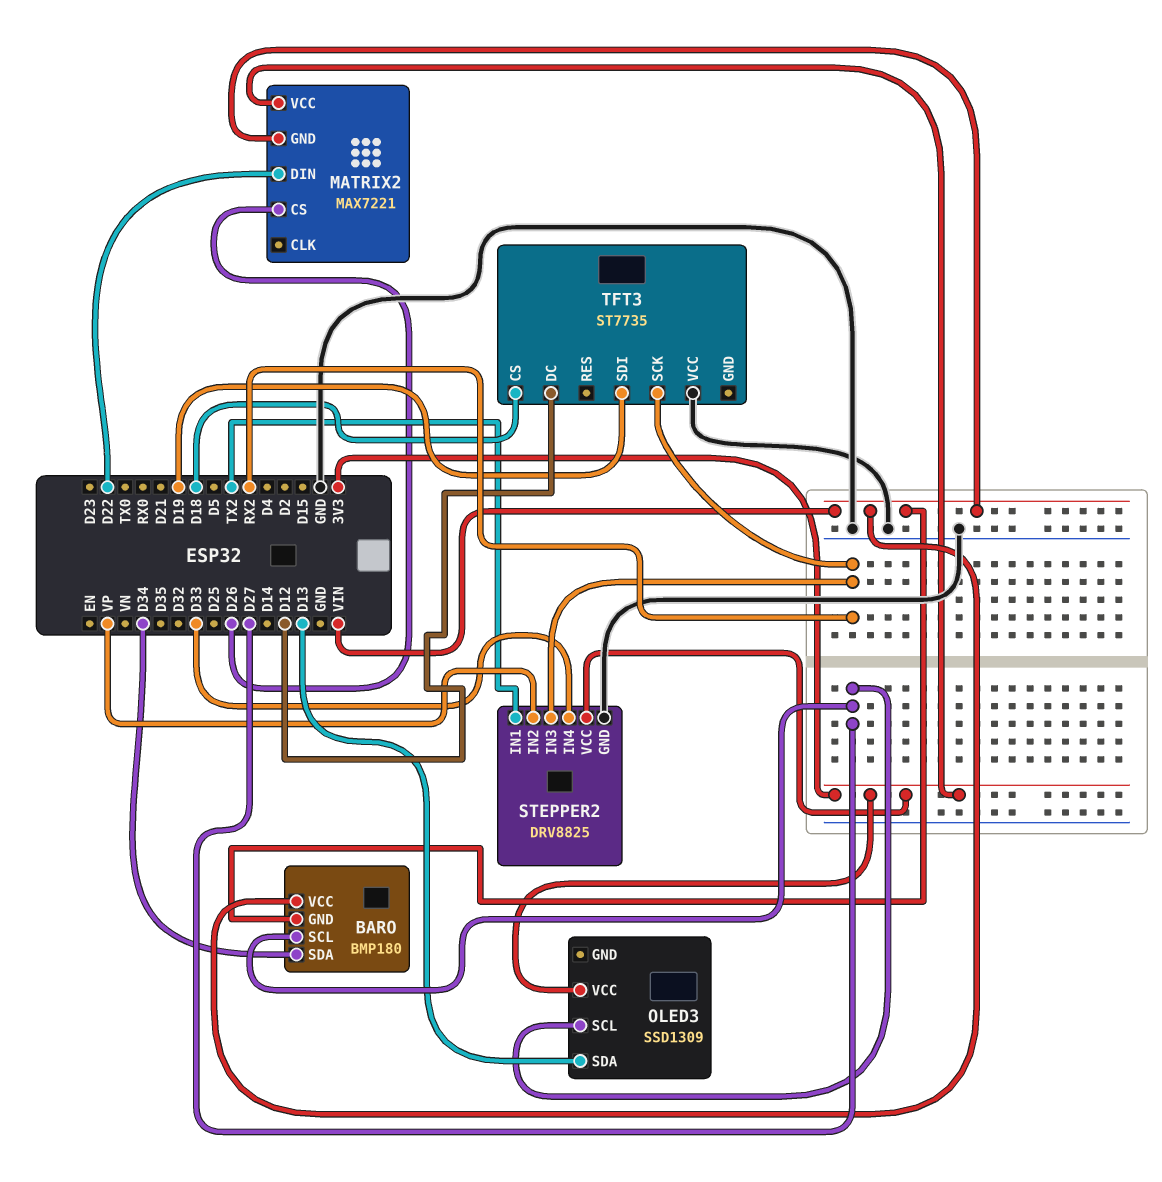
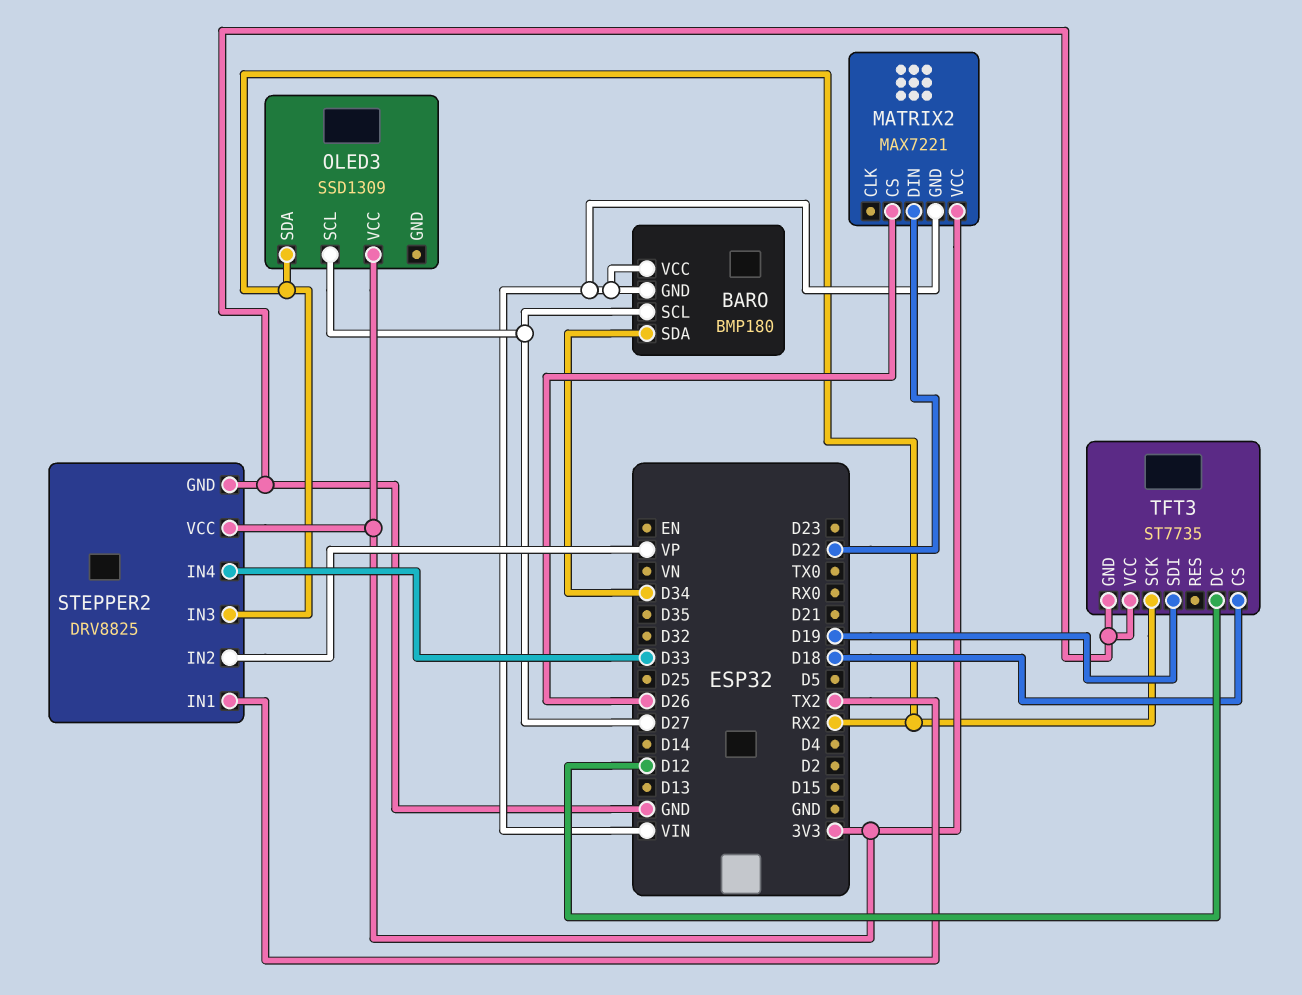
OLED3 pin SDA: D13 -> RX2
TFT3 pin GND: none -> GND

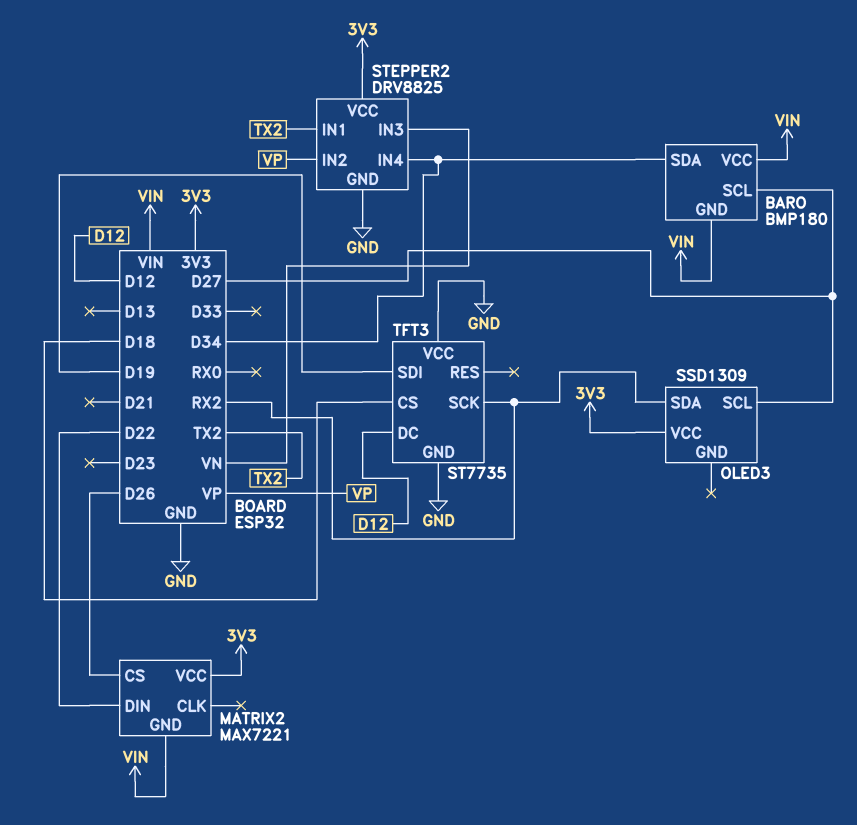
STEPPER2 pin IN3: RX2 -> VN
STEPPER2 pin IN4: D33 -> D34

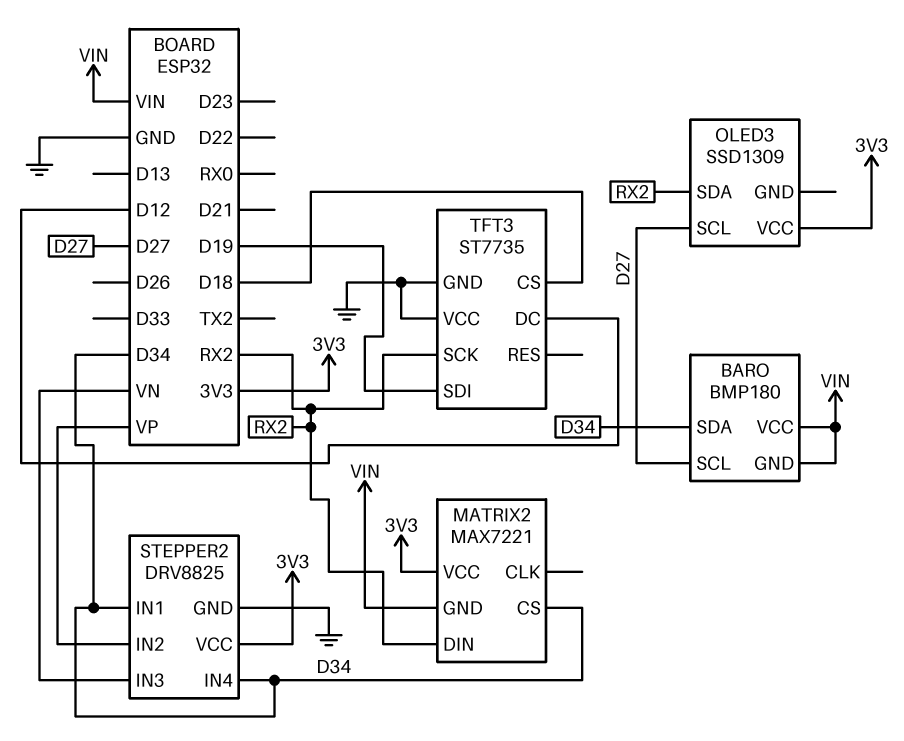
MATRIX2 pin CS: D26 -> D34
MATRIX2 pin DIN: D22 -> RX2
STEPPER2 pin IN1: TX2 -> D34

